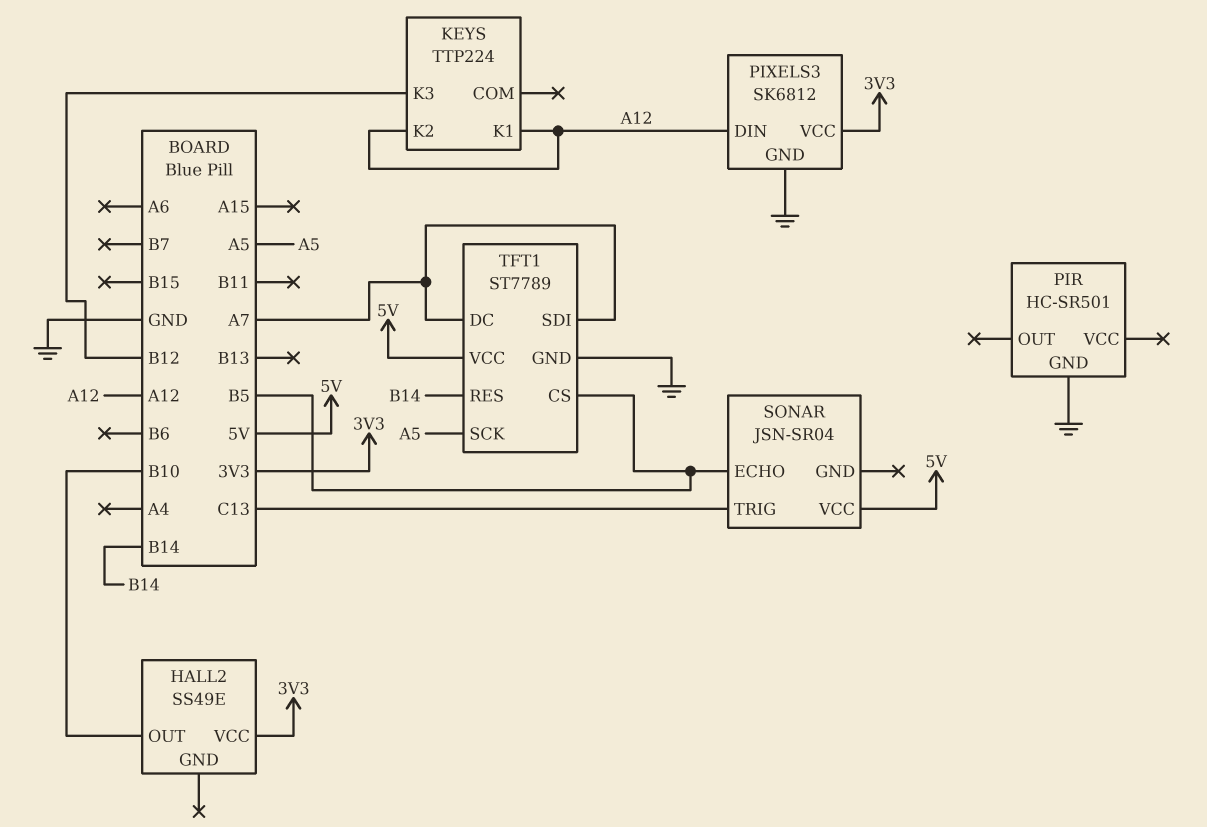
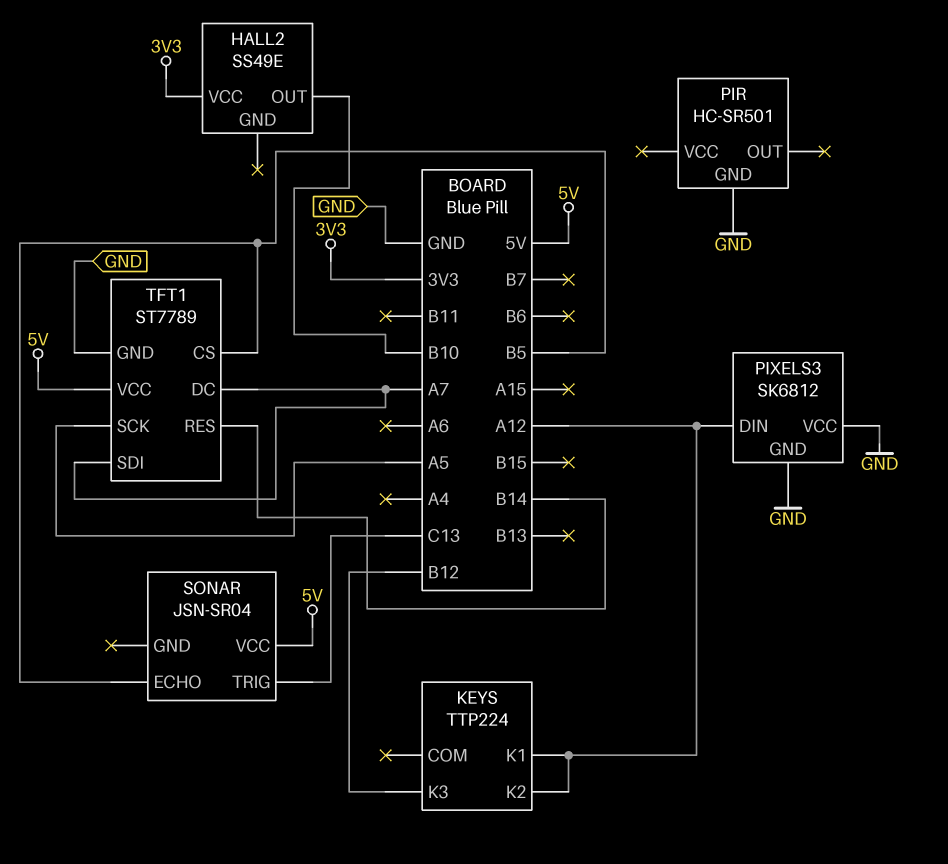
PIXELS3 pin VCC: 3V3 -> GND

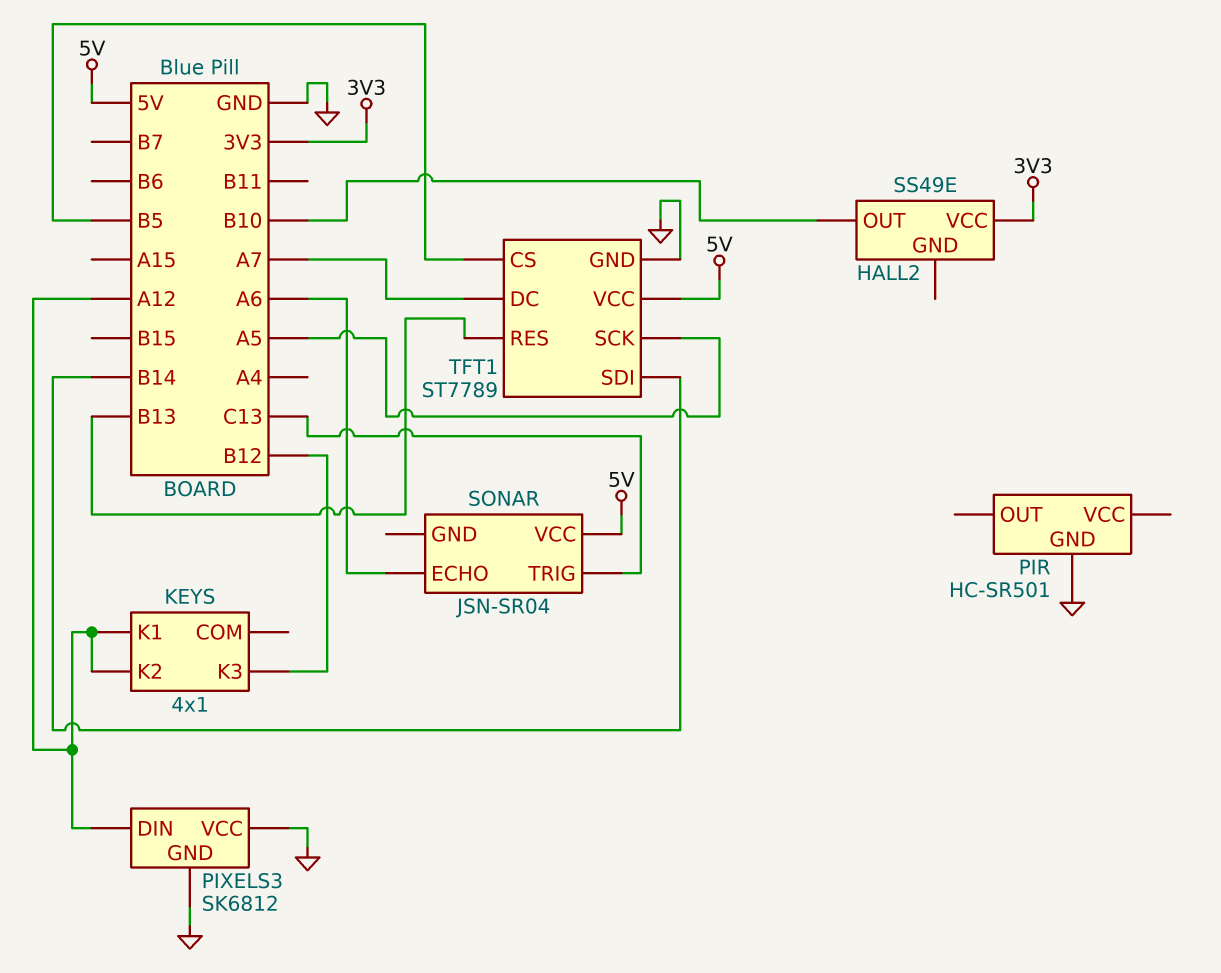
KEYS: TTP224 -> 4x1
SONAR pin ECHO: B5 -> A6
TFT1 pin RES: B14 -> B13
TFT1 pin SDI: A7 -> B14

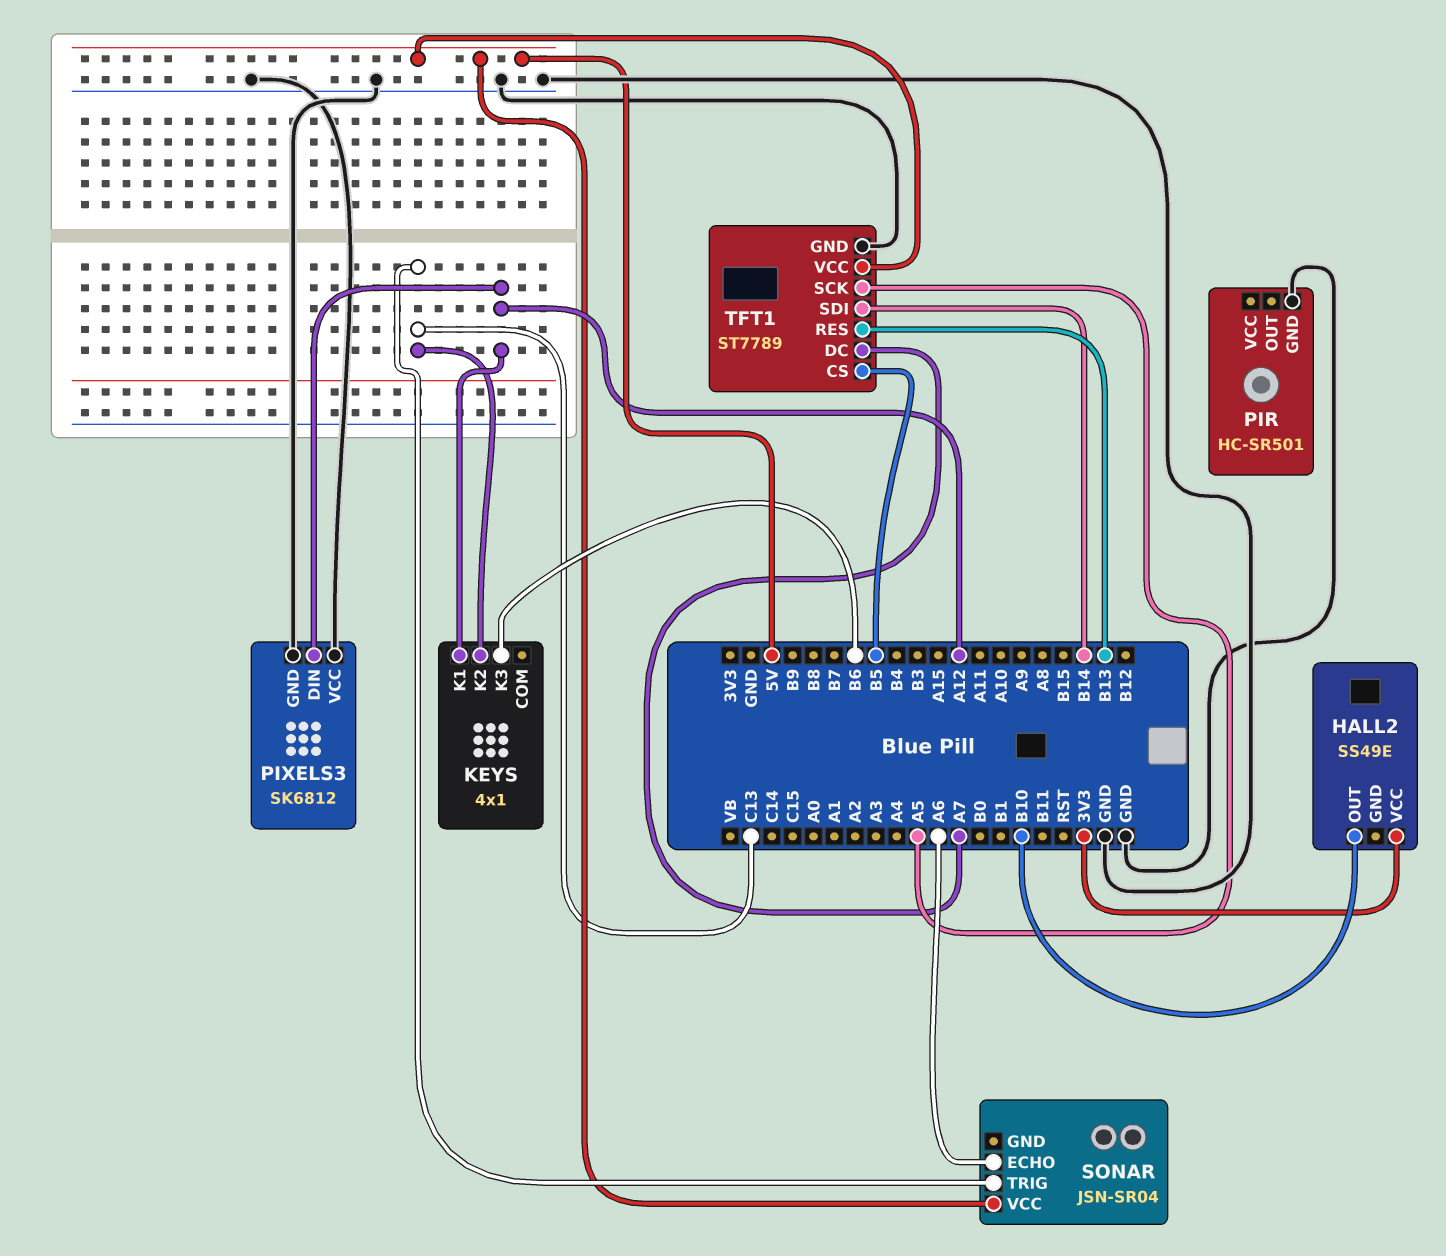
KEYS pin K2: A12 -> C13
KEYS pin K3: B12 -> B6

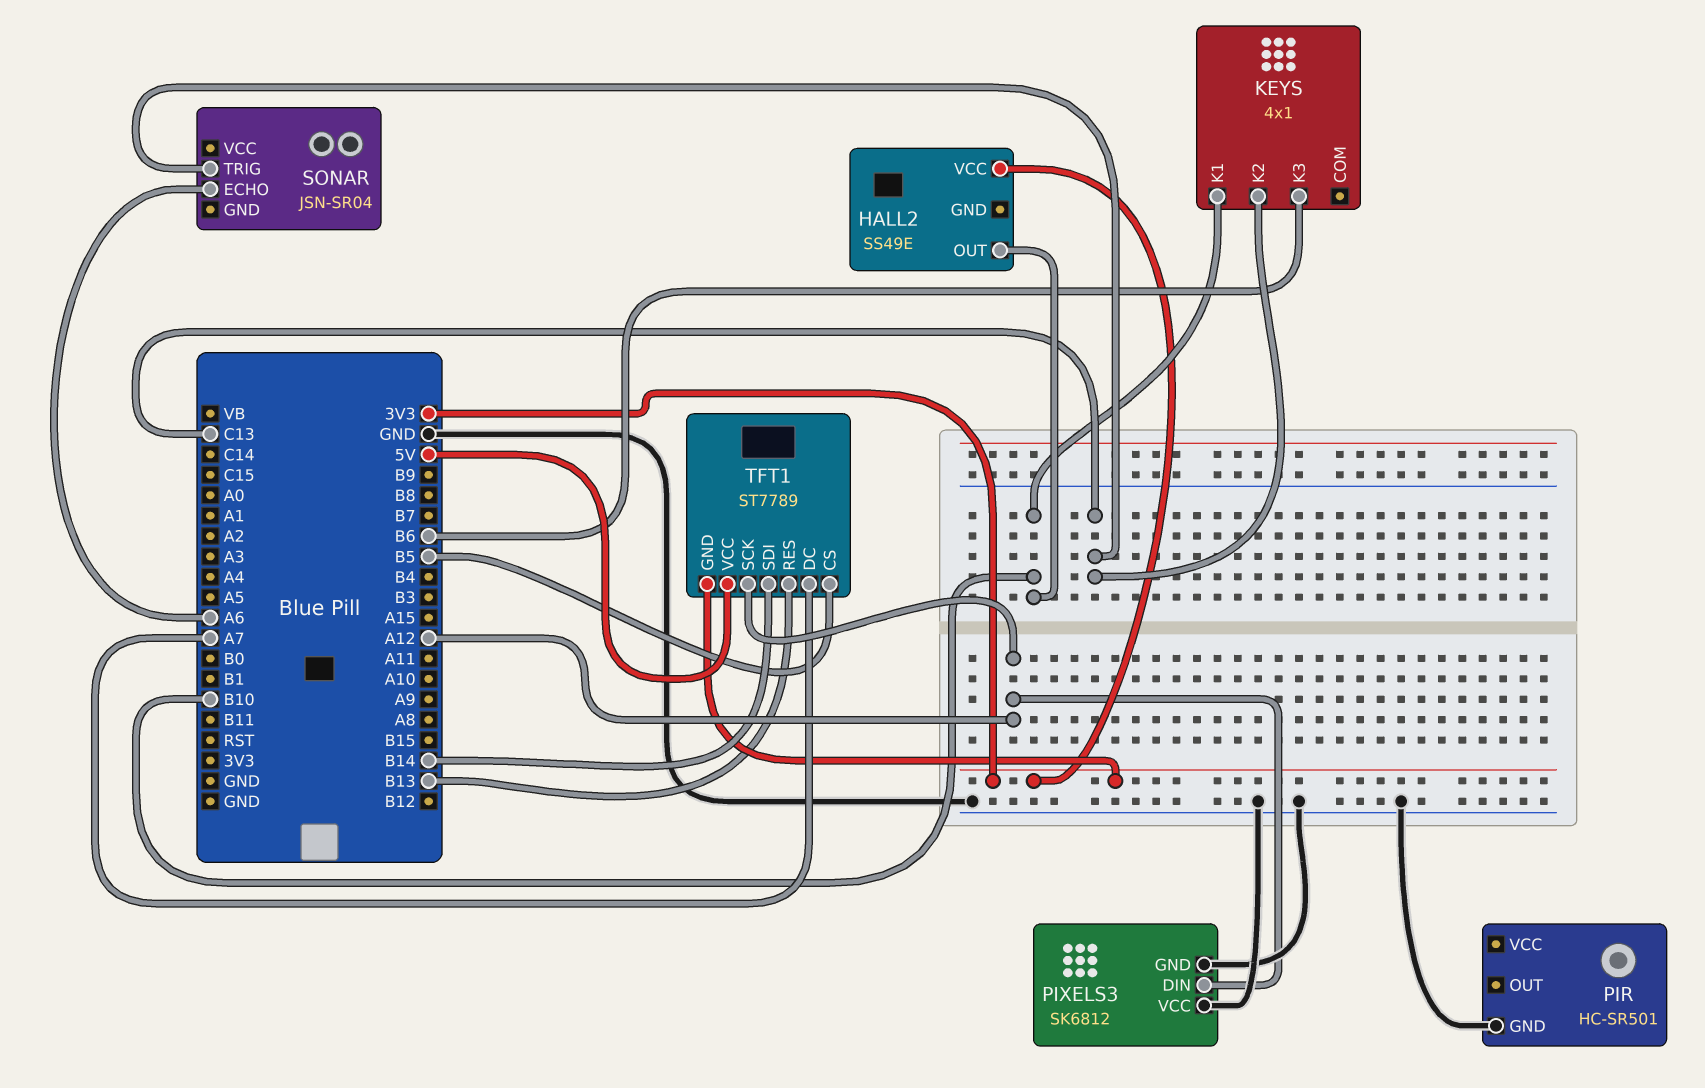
KEYS pin K1: A12 -> B10
SONAR pin VCC: 5V -> none
TFT1 pin GND: GND -> 3V3
TFT1 pin SCK: A5 -> A12

